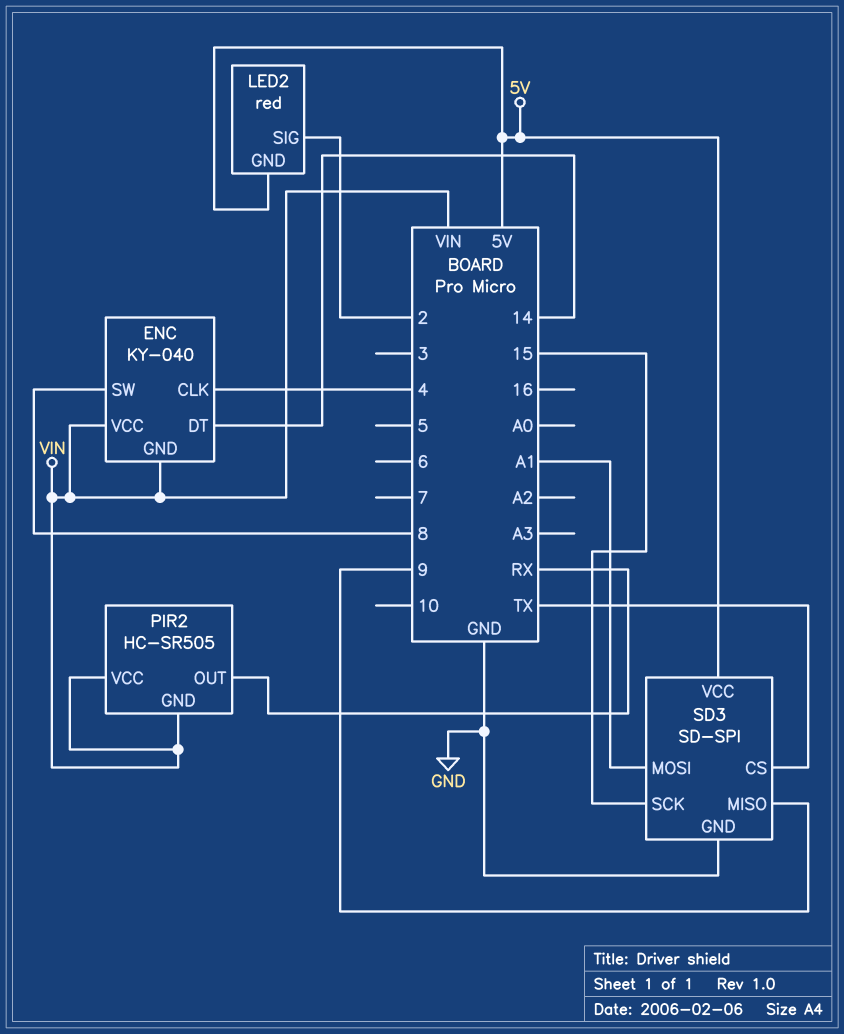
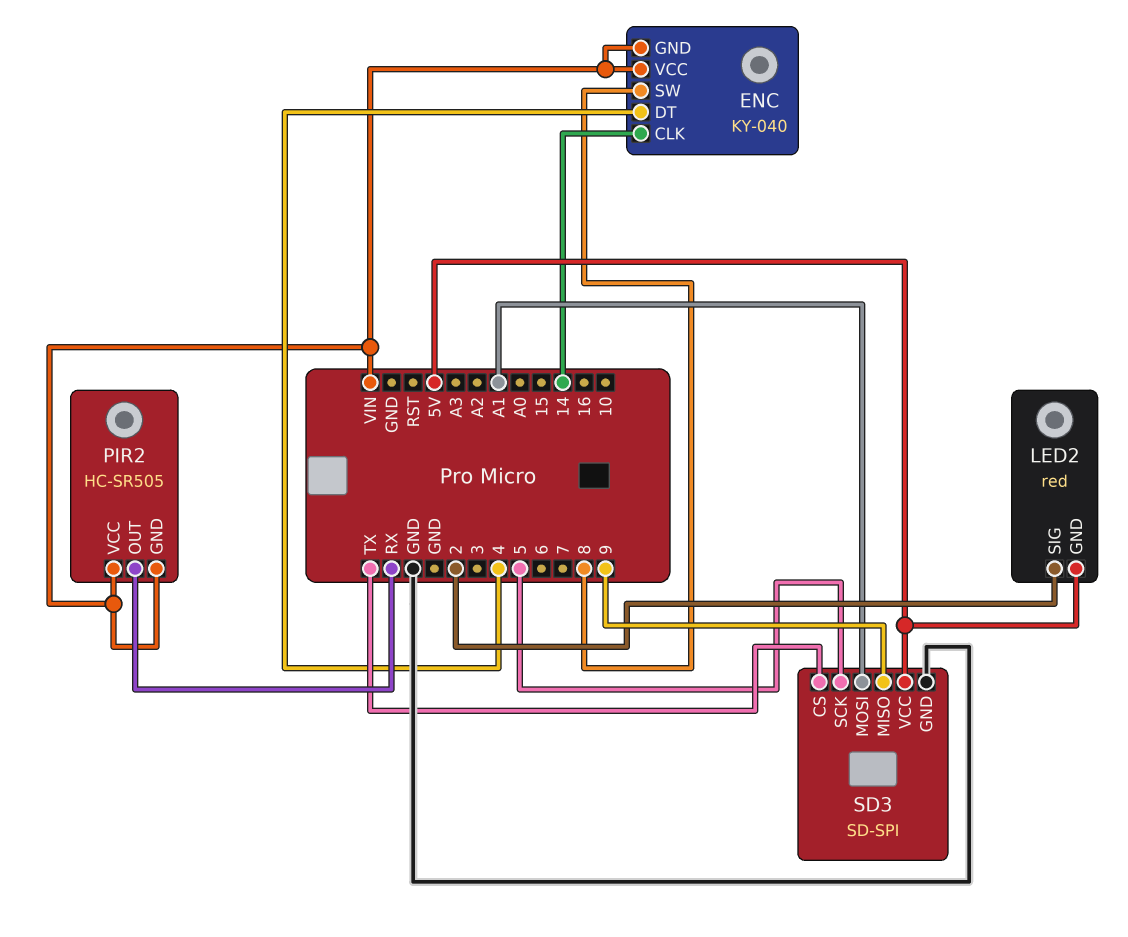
ENC pin CLK: 4 -> 14
ENC pin DT: 14 -> 4
SD3 pin SCK: 15 -> 5

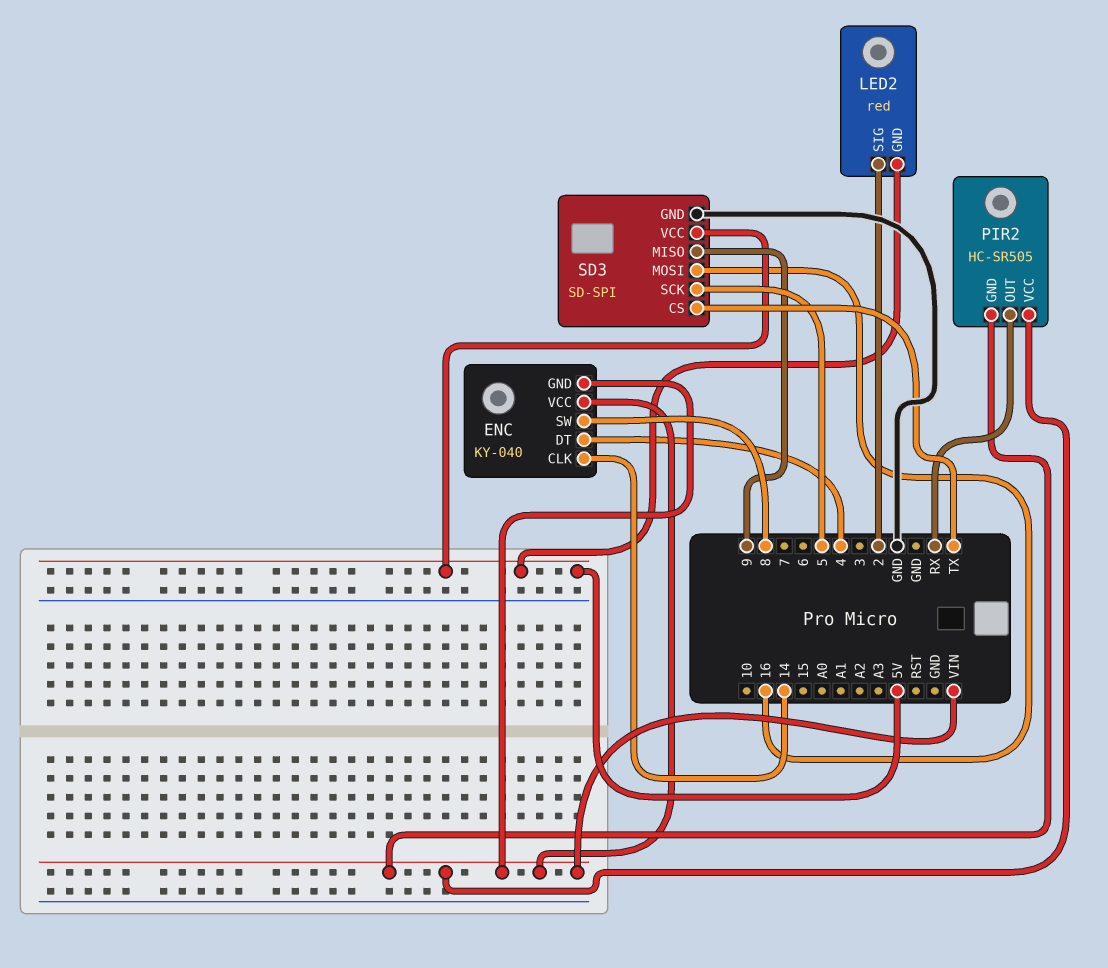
SD3 pin MOSI: A1 -> 16

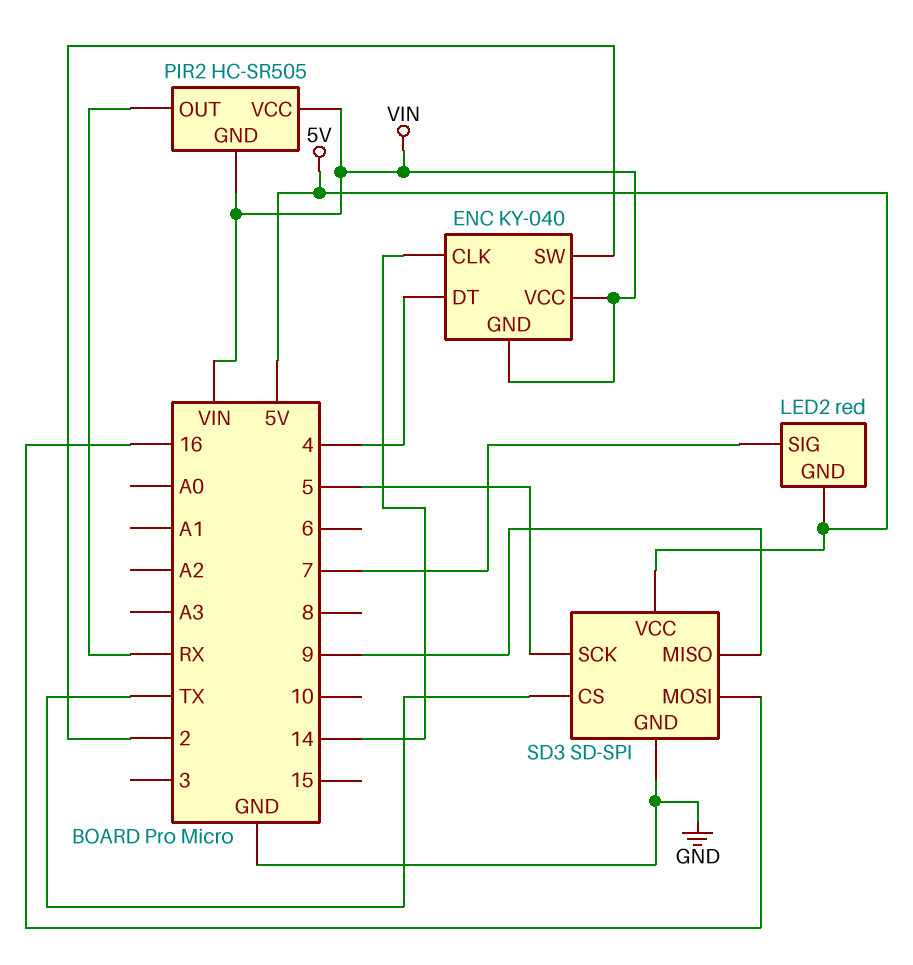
ENC pin SW: 8 -> 2
LED2 pin SIG: 2 -> 7

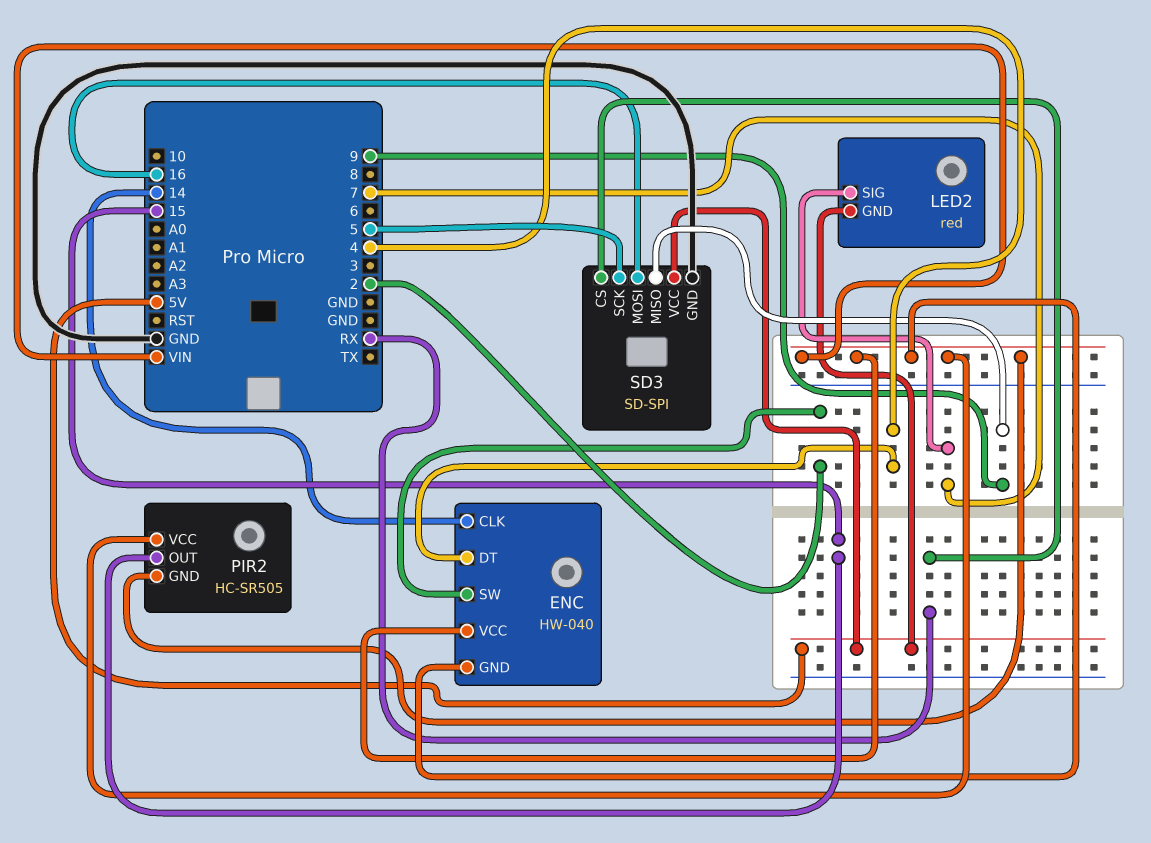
ENC: KY-040 -> HW-040
PIR2 pin OUT: RX -> 15
SD3 pin CS: TX -> RX

